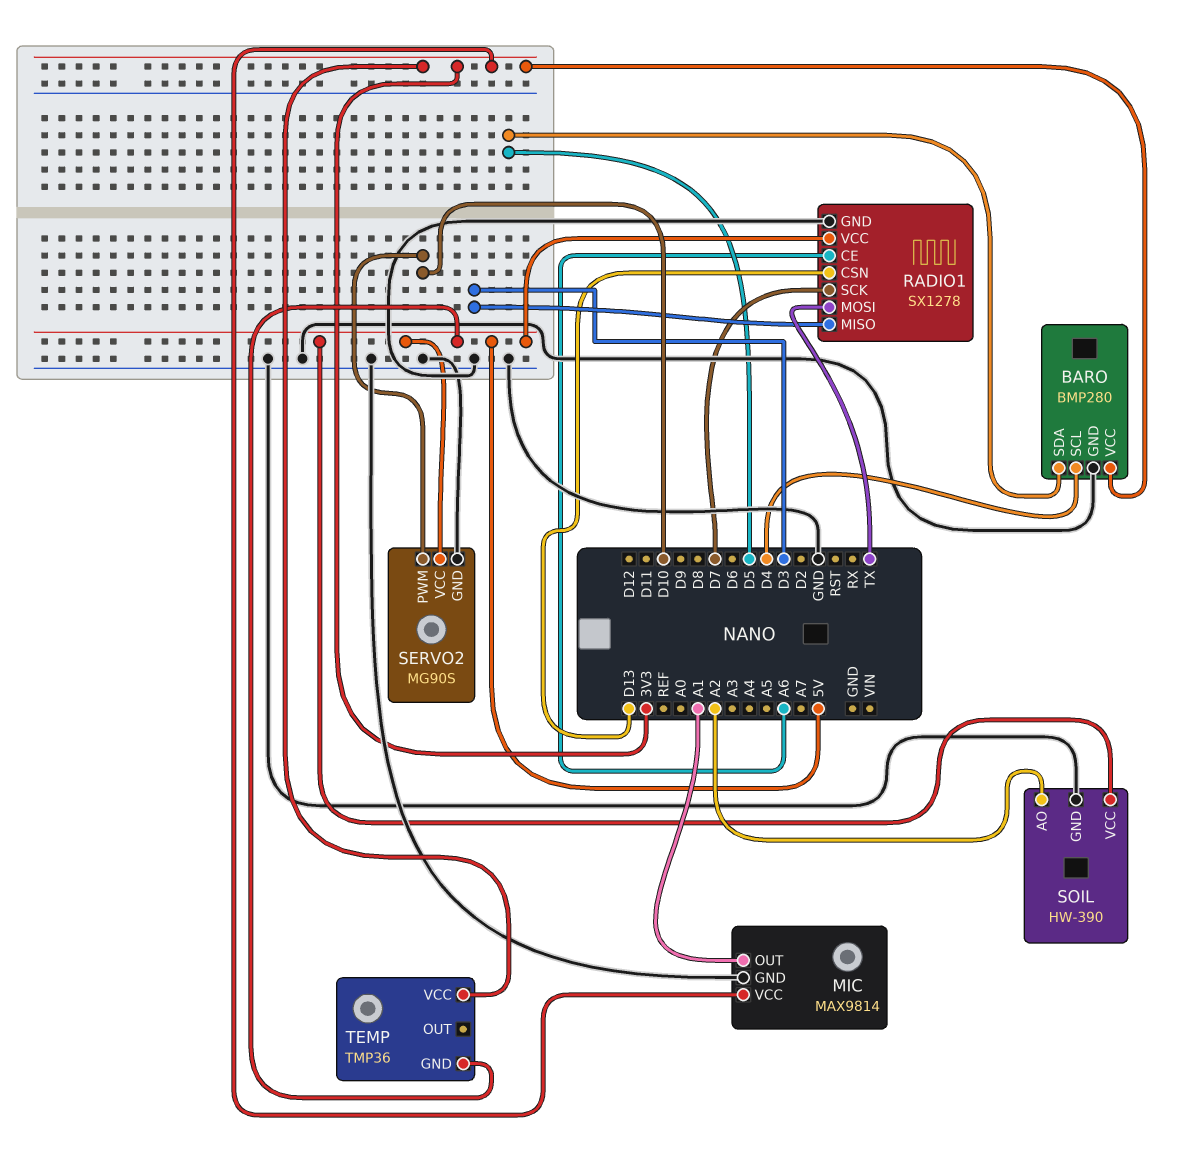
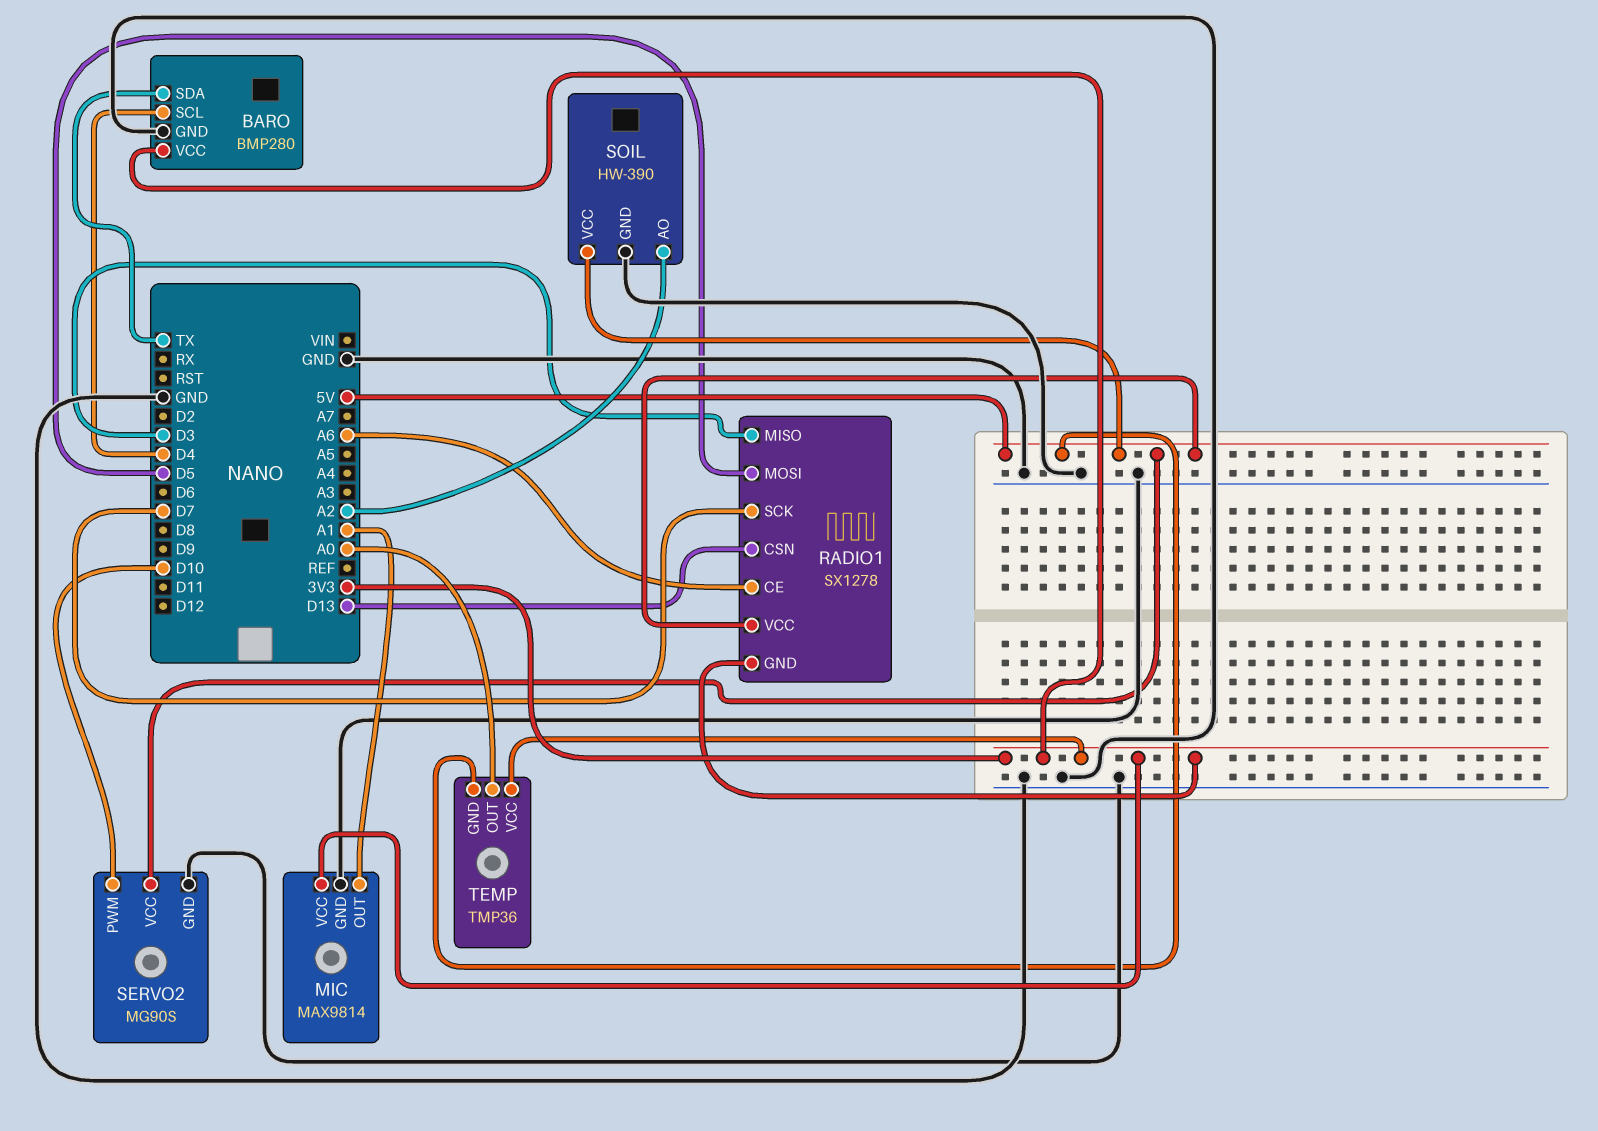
BARO pin SDA: D5 -> TX
RADIO1 pin GND: GND -> 3V3
RADIO1 pin MOSI: TX -> D5
TEMP pin OUT: none -> A0

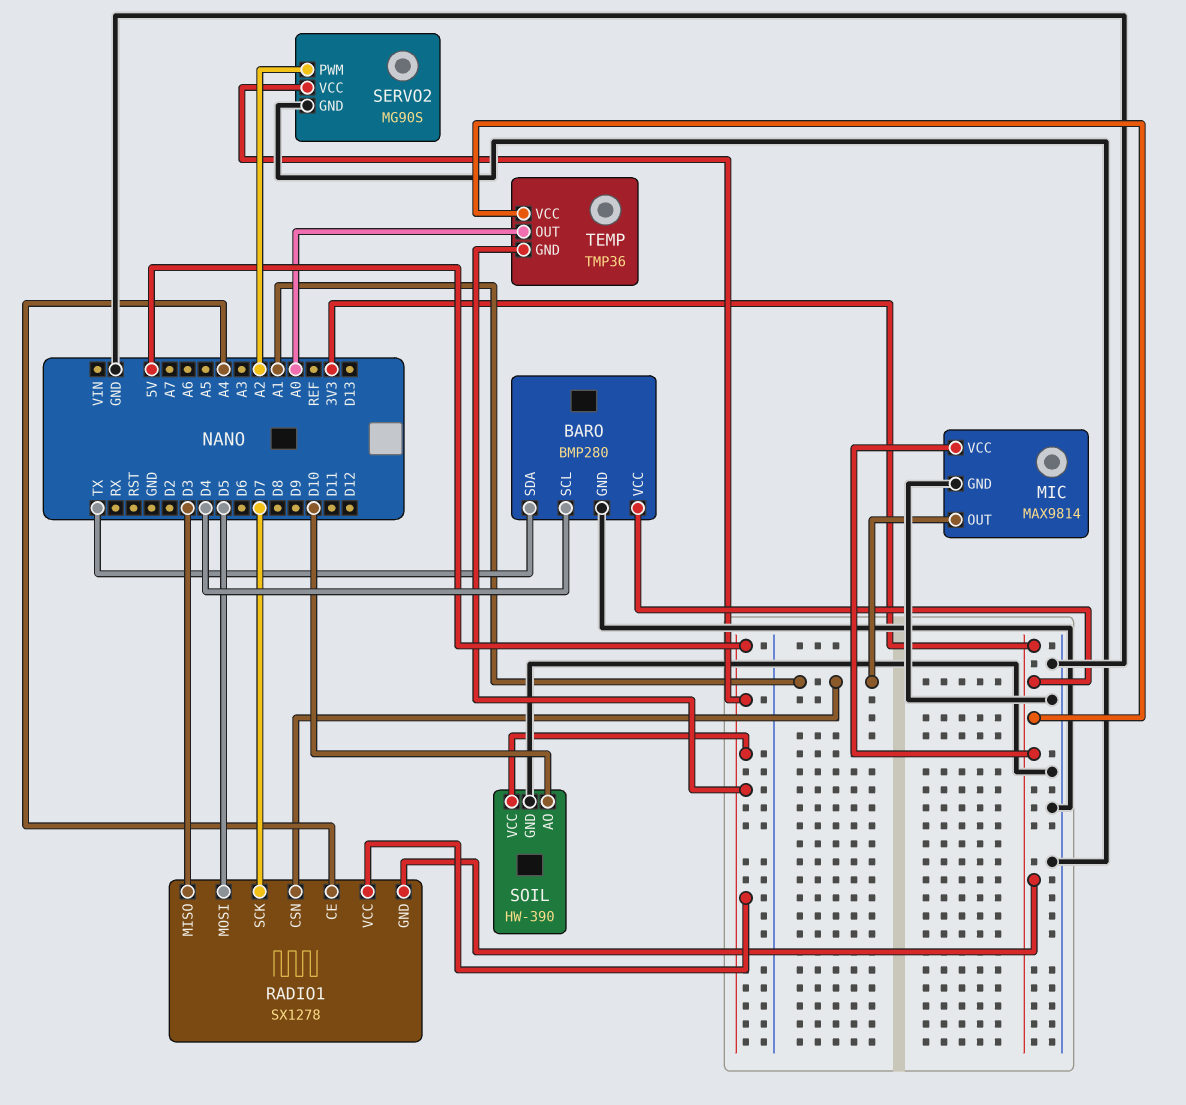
RADIO1 pin CE: A6 -> A4
RADIO1 pin CSN: D13 -> A1
SERVO2 pin PWM: D10 -> A2
SOIL pin AO: A2 -> D10

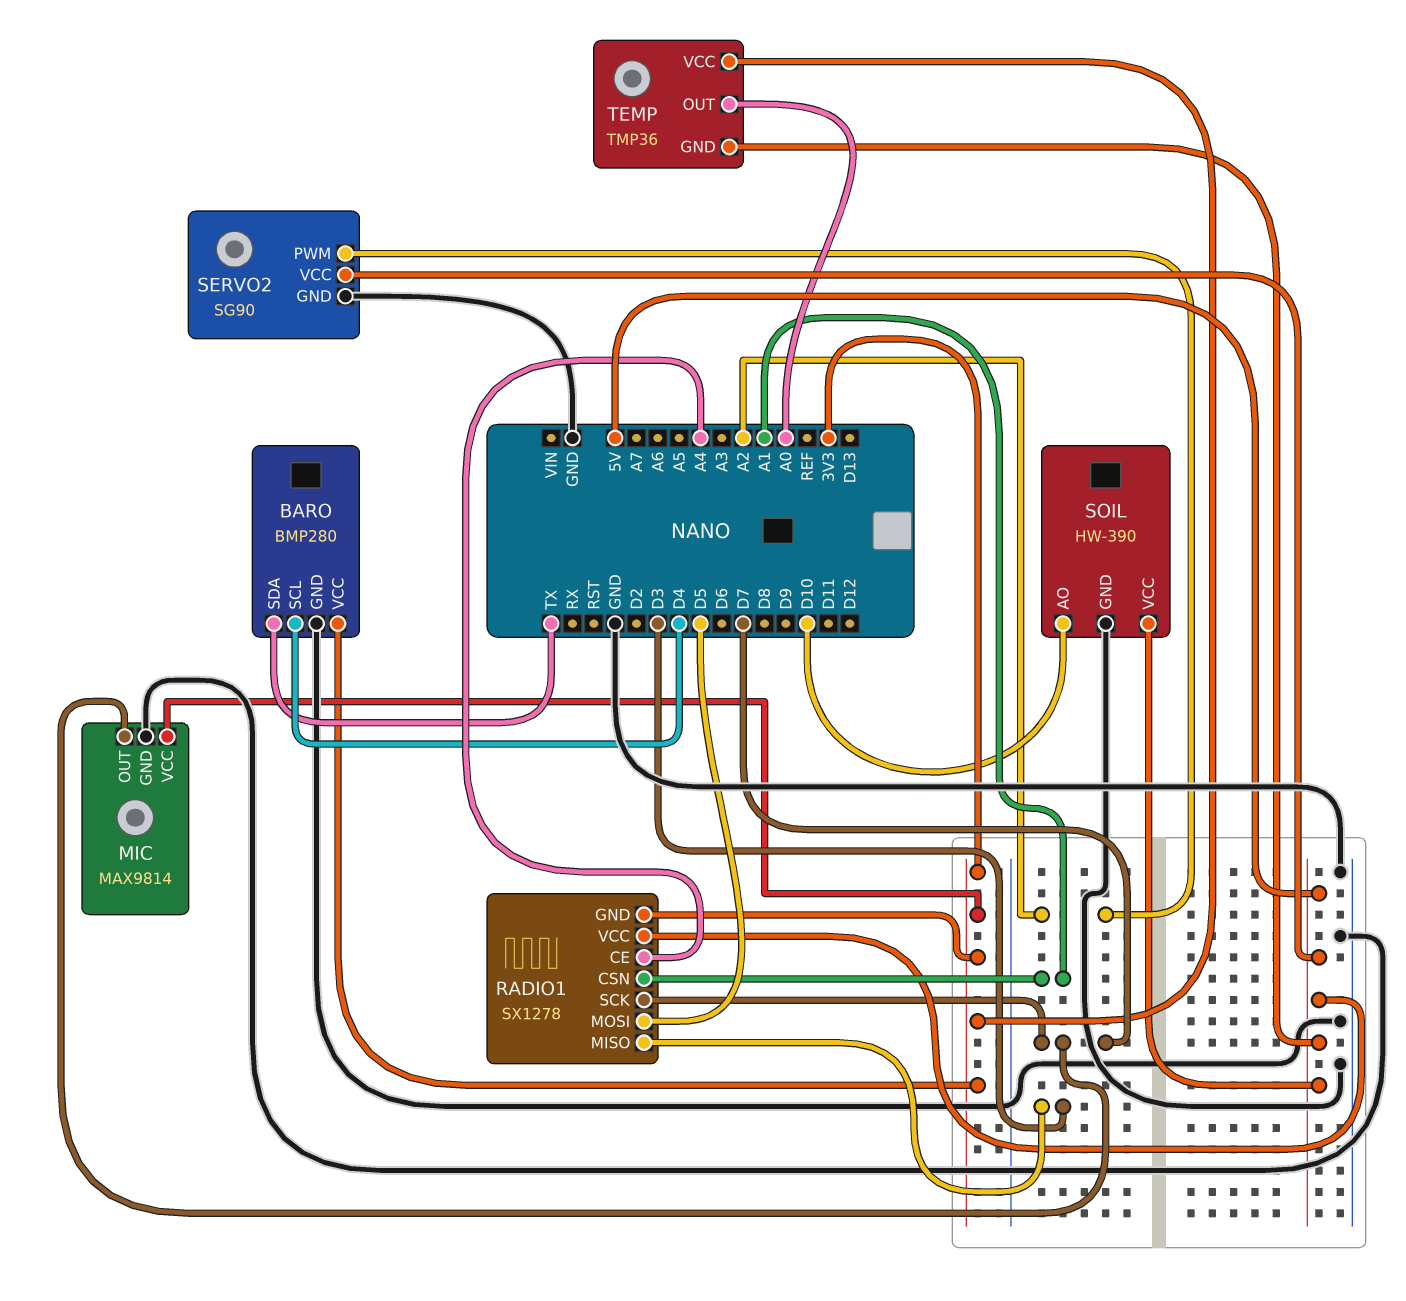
MIC pin OUT: A1 -> D7
SERVO2: MG90S -> SG90

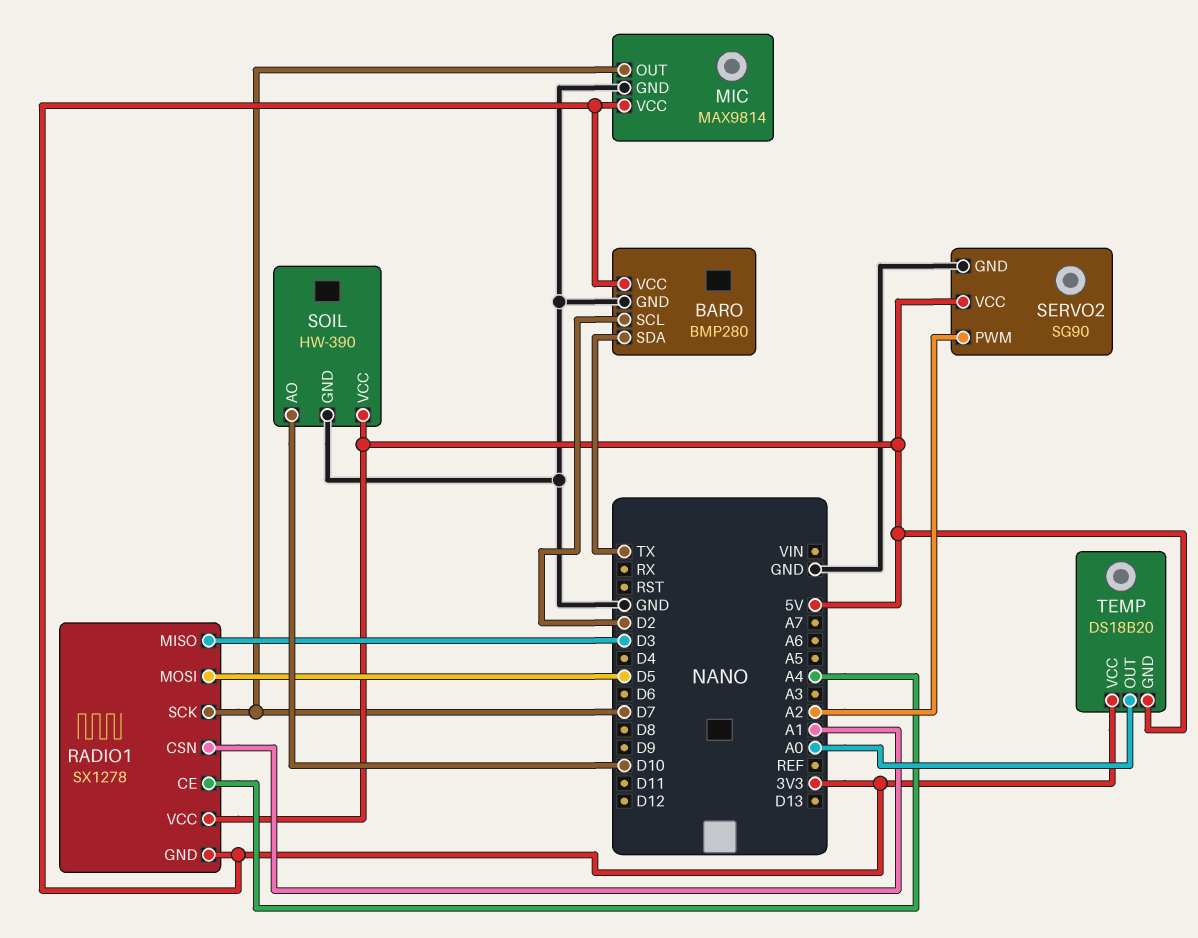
BARO pin SCL: D4 -> D2
TEMP: TMP36 -> DS18B20

